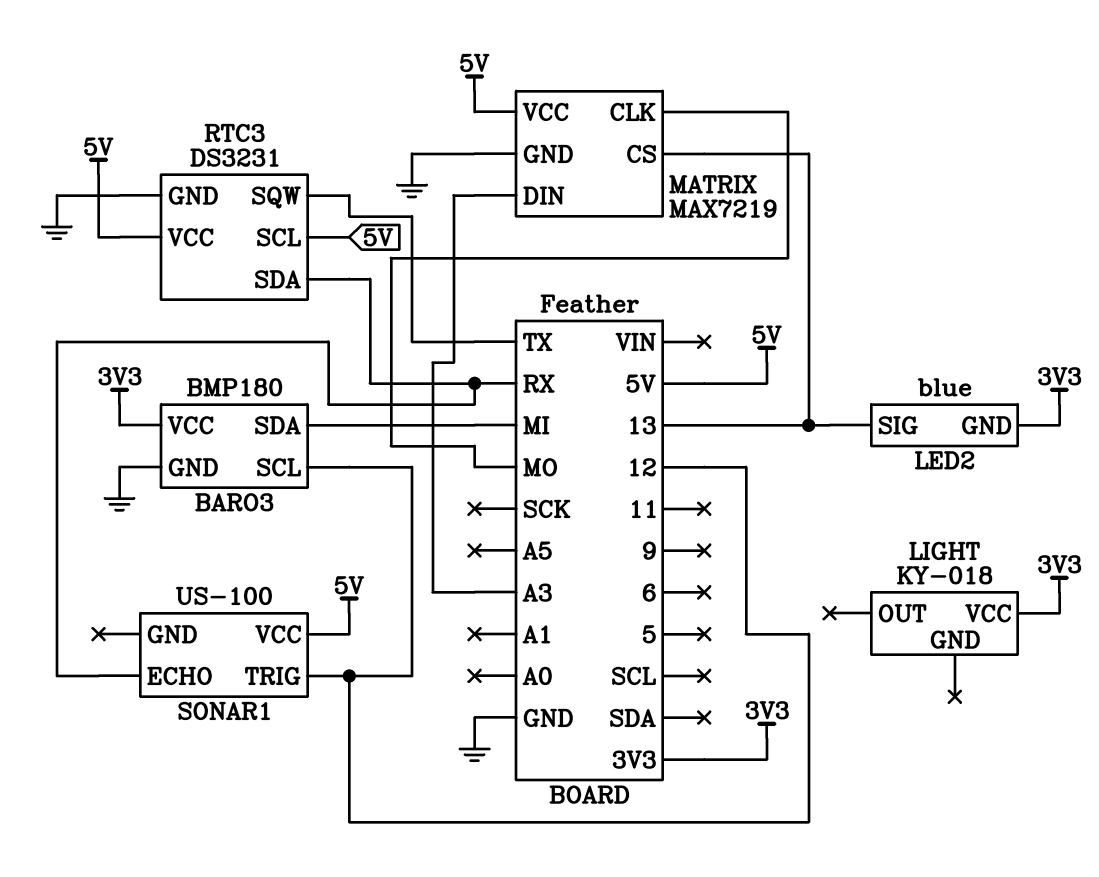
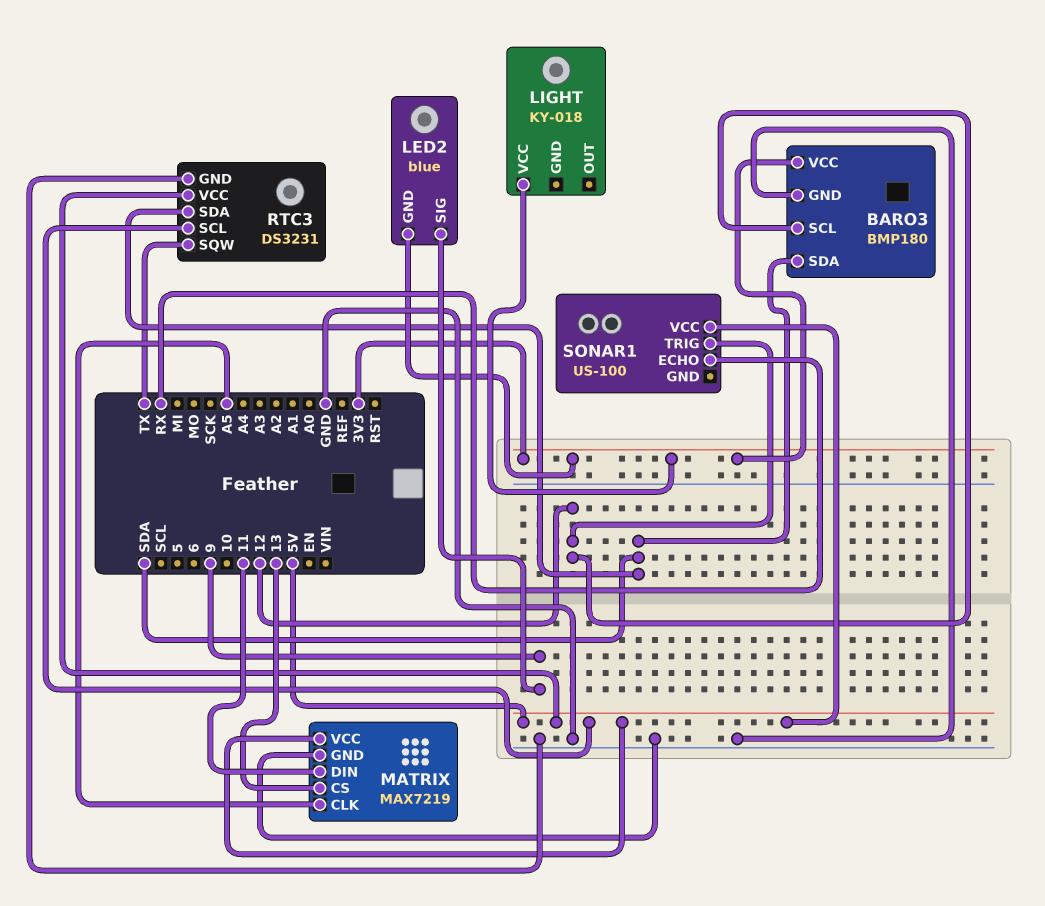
BARO3 pin SDA: MI -> SDA
LED2 pin SIG: 13 -> 9
MATRIX pin CLK: MO -> A5
MATRIX pin DIN: A3 -> 11
RTC3 pin SDA: RX -> SDA

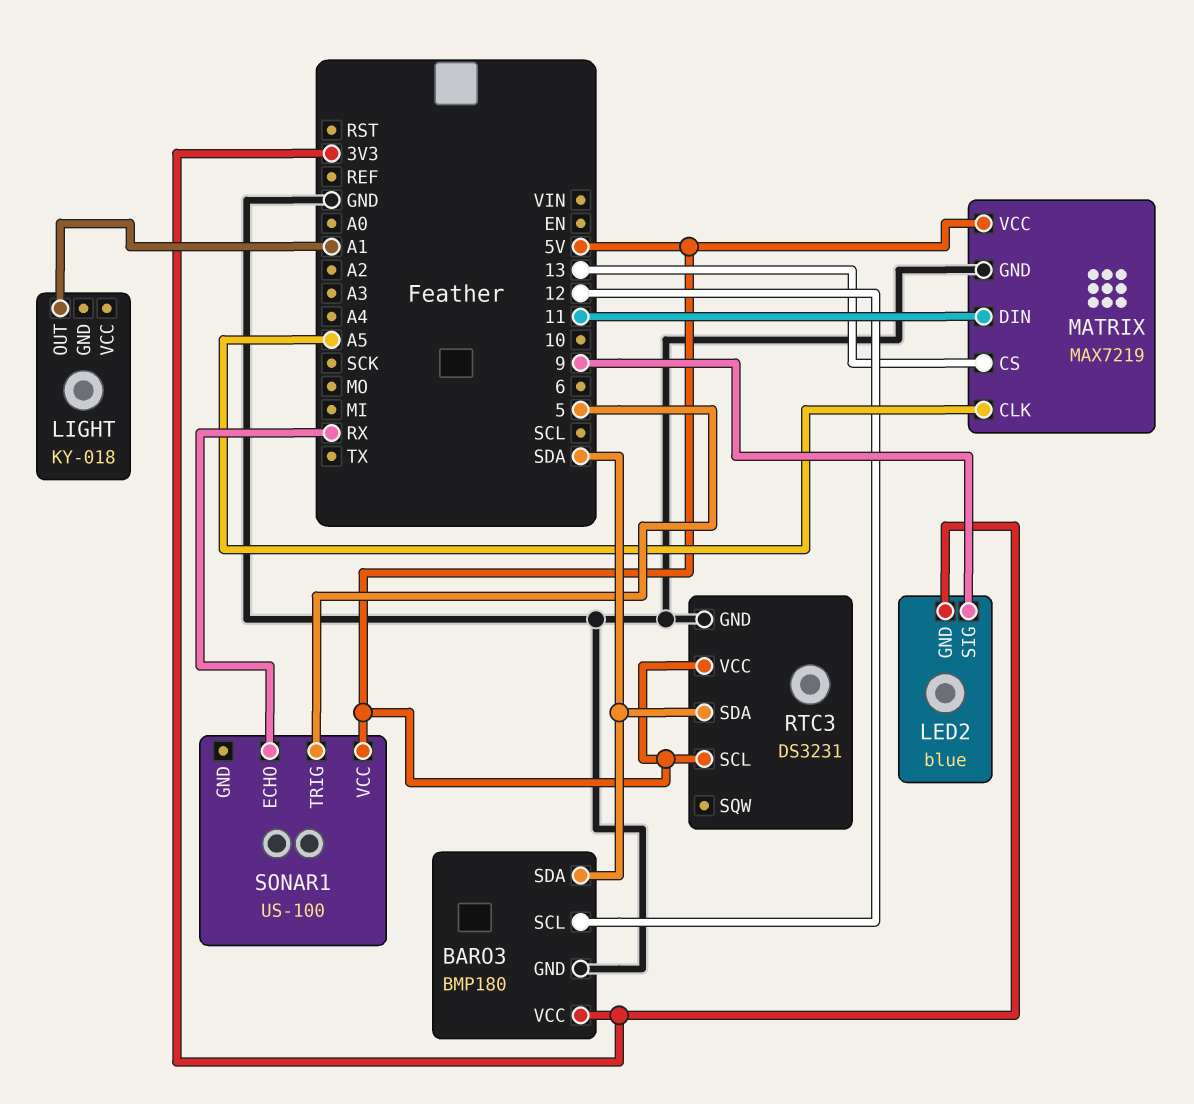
LIGHT pin OUT: none -> A1
LIGHT pin VCC: 3V3 -> none
RTC3 pin SQW: TX -> none
SONAR1 pin TRIG: 12 -> 5

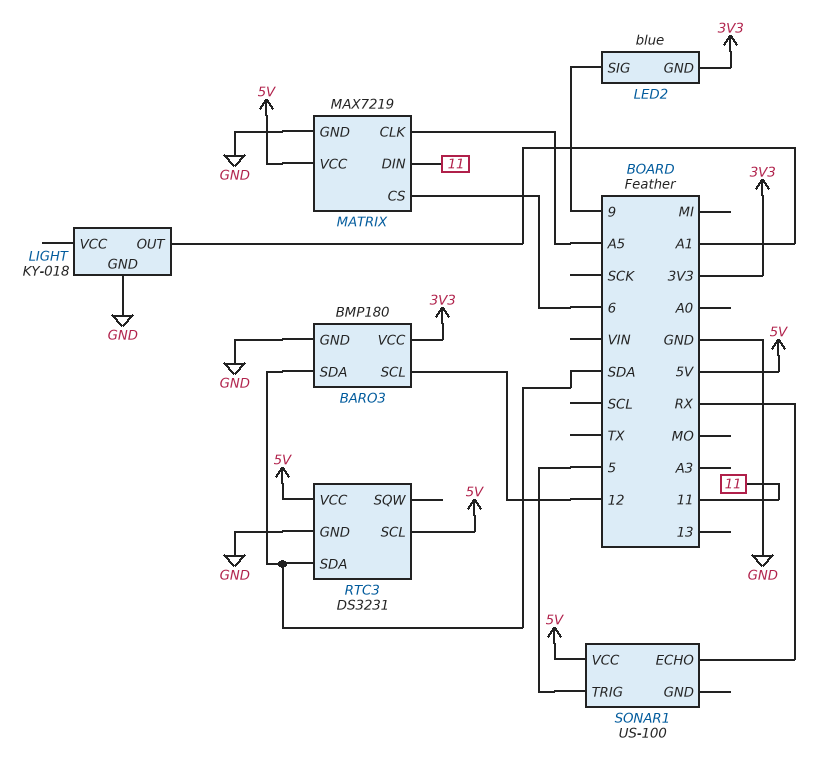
LIGHT pin GND: none -> GND
MATRIX pin CS: 13 -> 6

